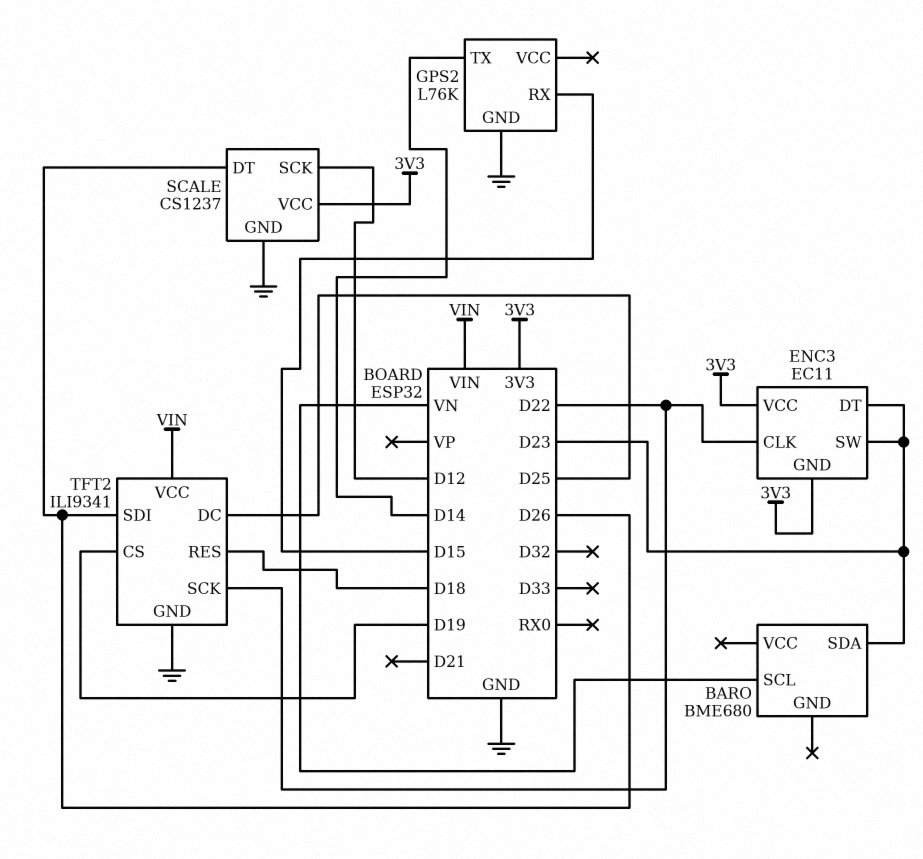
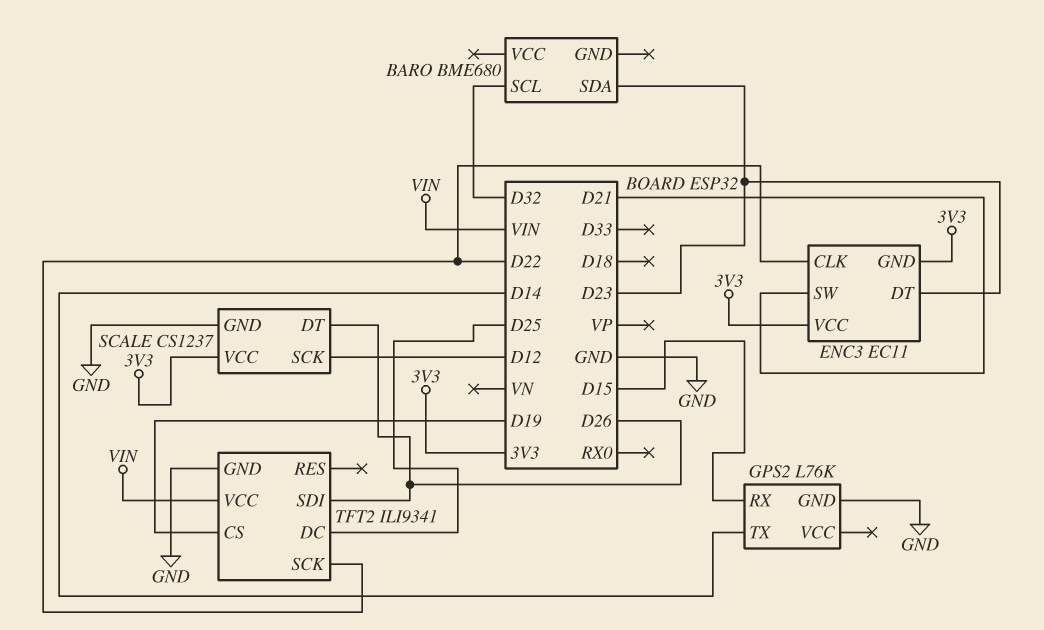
BARO pin SCL: VN -> D32
ENC3 pin SW: D23 -> D21
TFT2 pin RES: D18 -> none

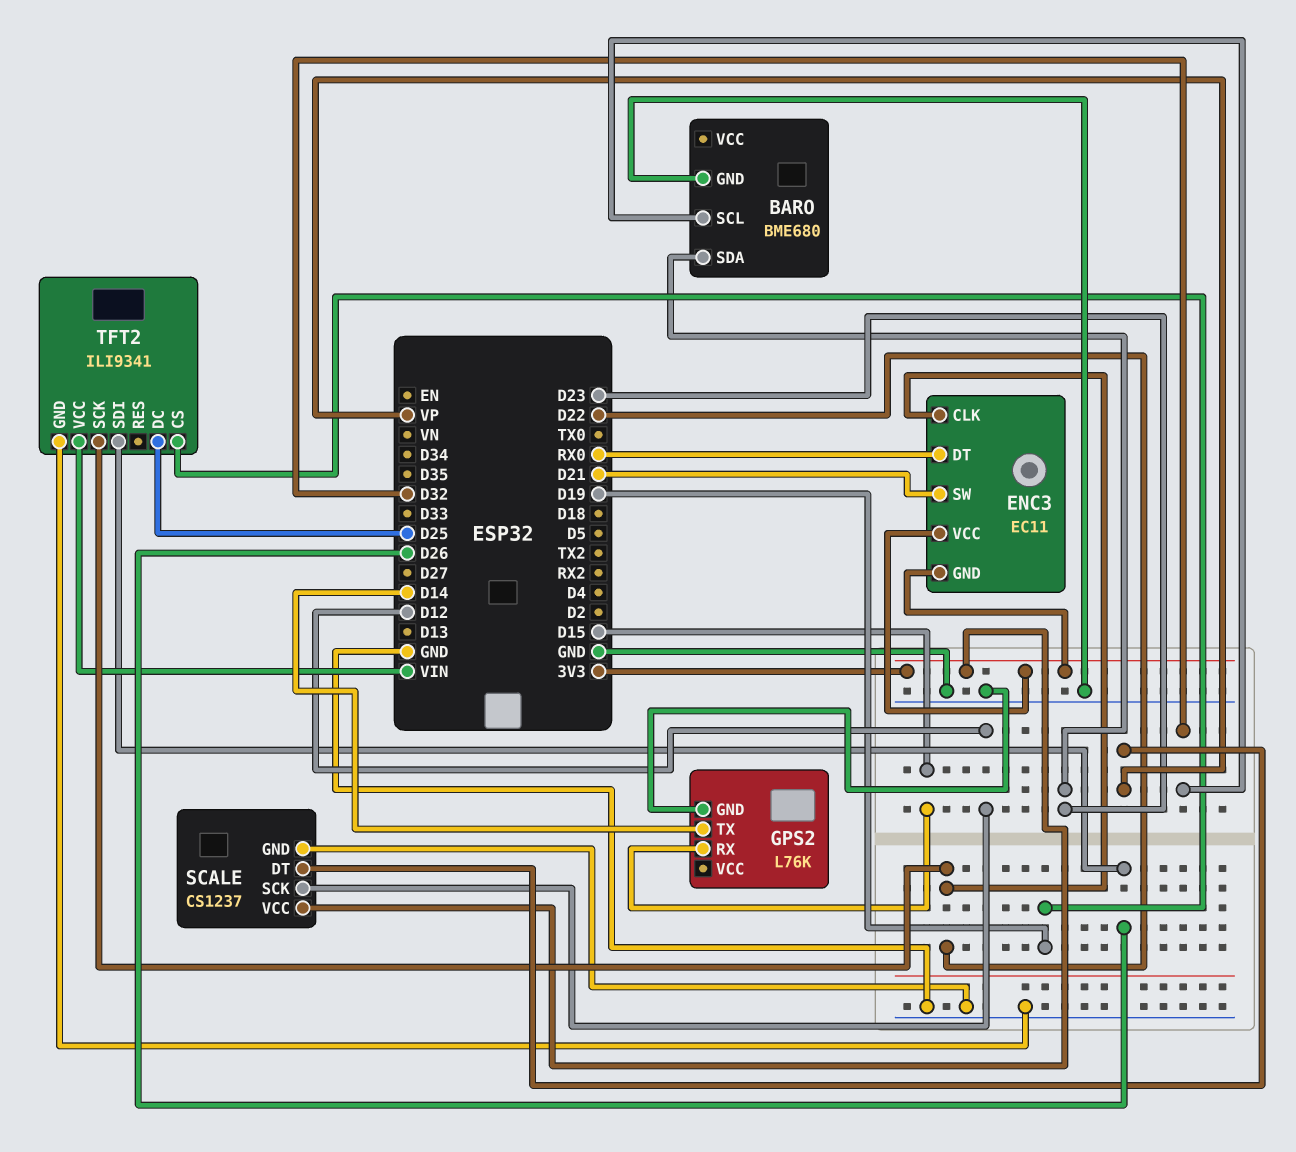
BARO pin GND: none -> GND
ENC3 pin DT: D23 -> RX0
SCALE pin DT: D26 -> VP

